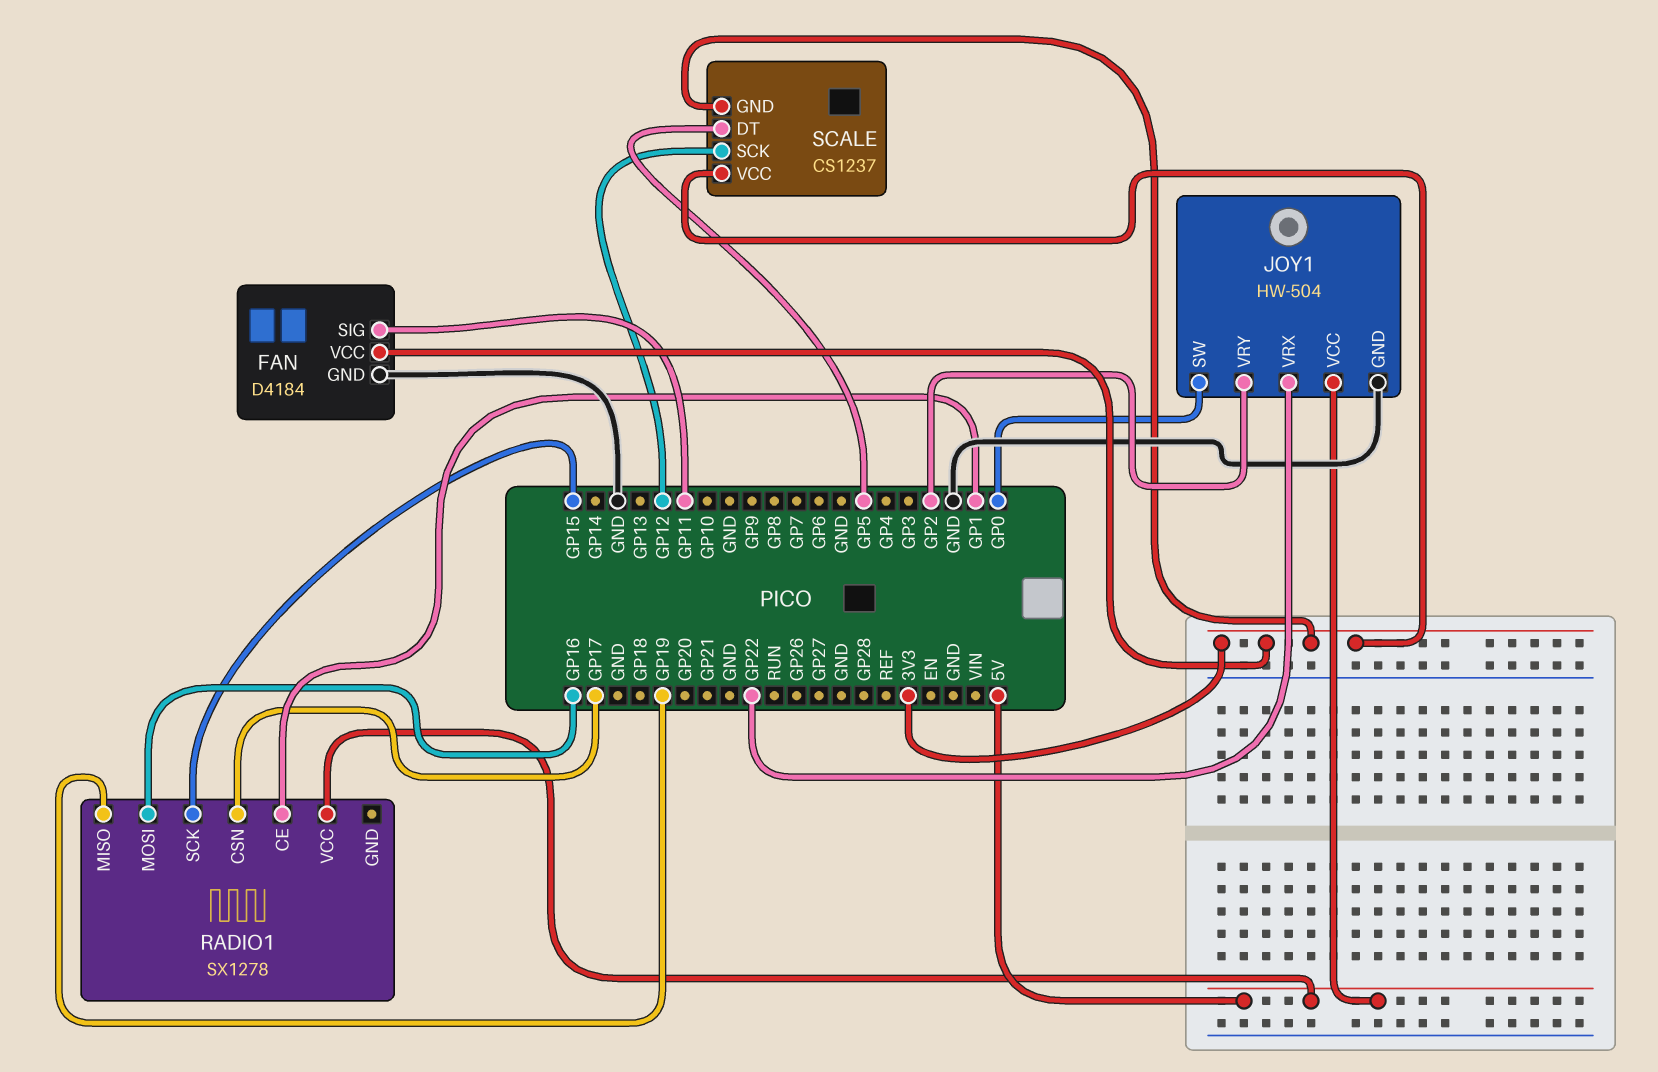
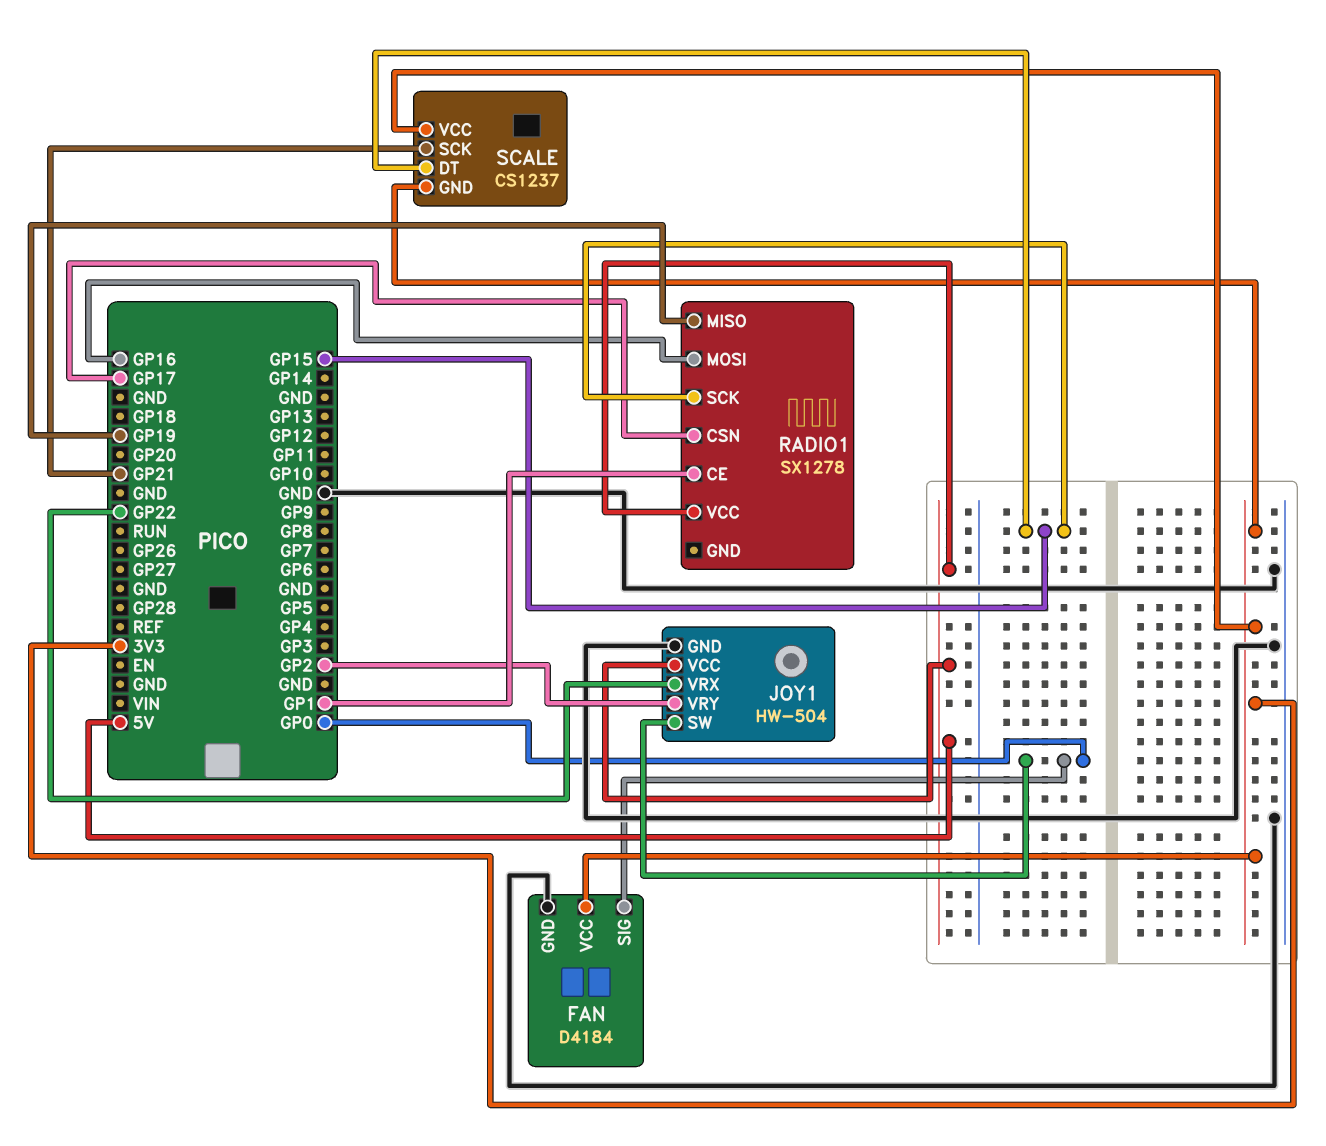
FAN pin SIG: GP11 -> GP0
SCALE pin DT: GP5 -> GP15
SCALE pin SCK: GP12 -> GP21

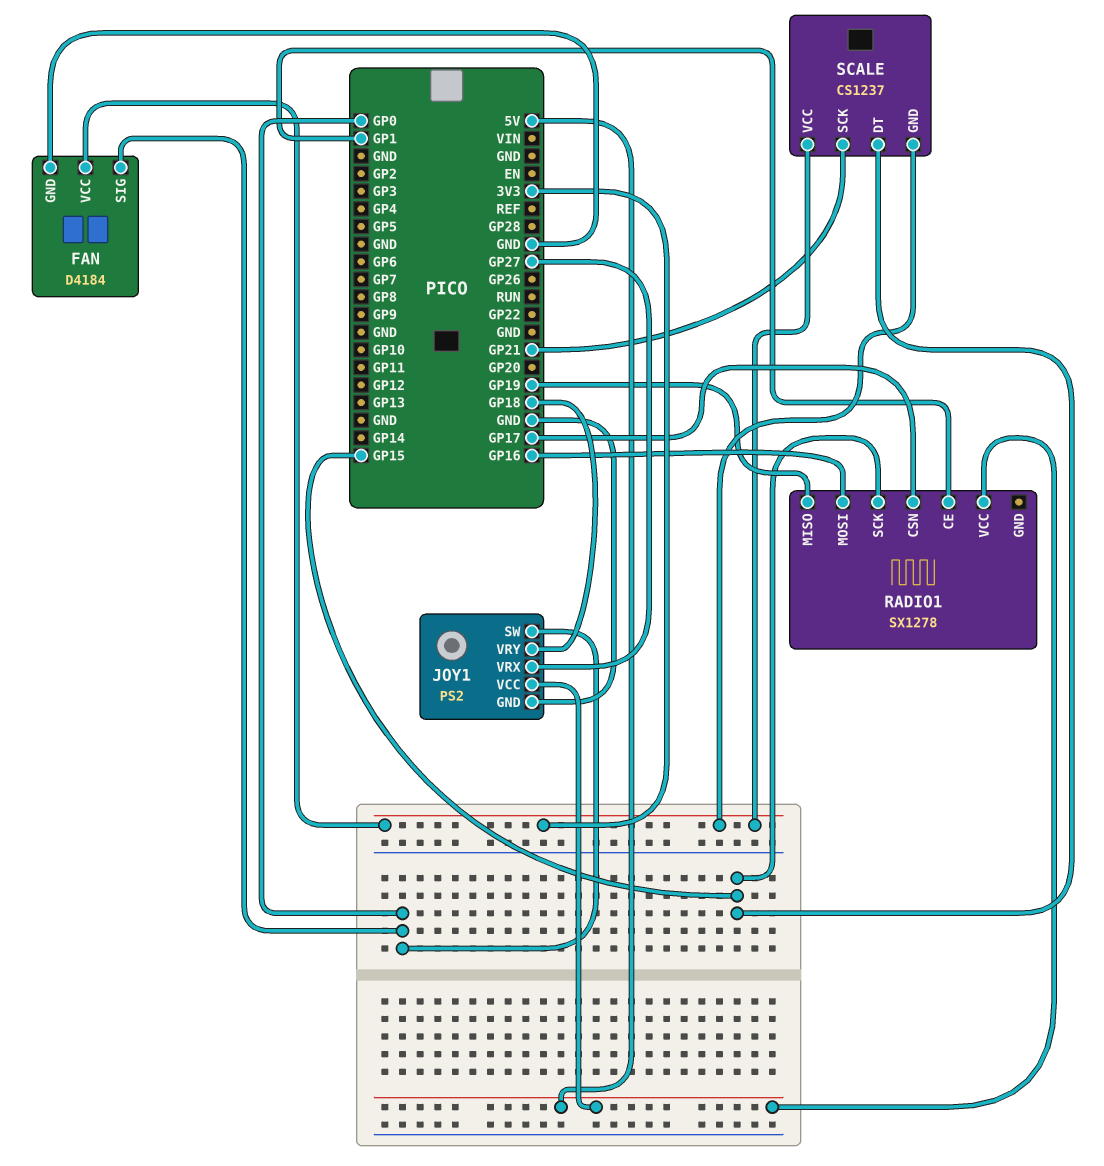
JOY1: HW-504 -> PS2
JOY1 pin VRX: GP22 -> GP27
JOY1 pin VRY: GP2 -> GP18

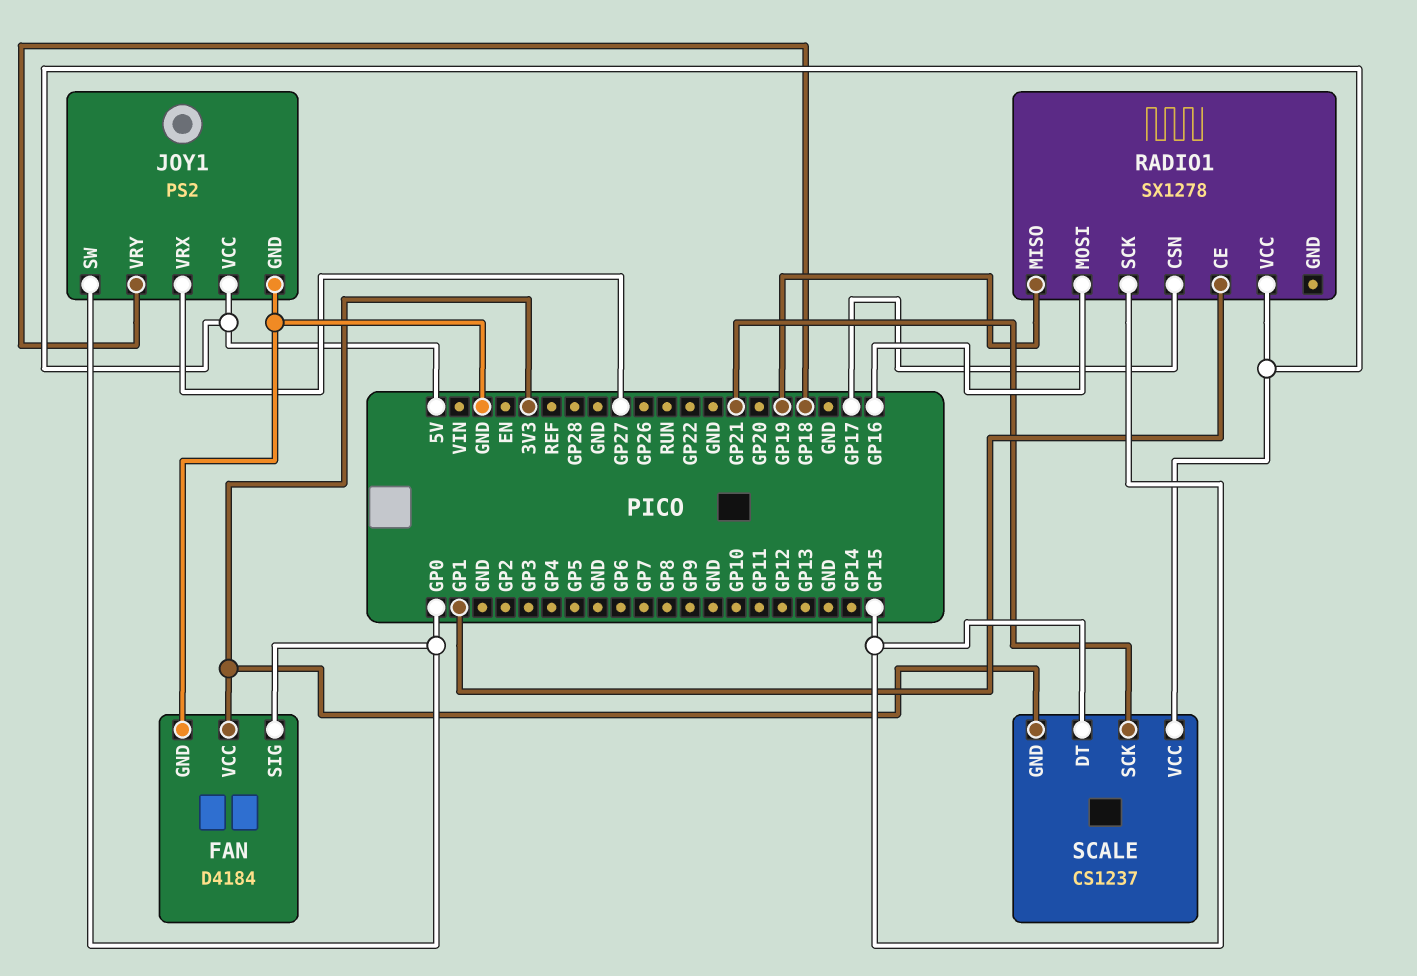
SCALE pin VCC: 3V3 -> 5V

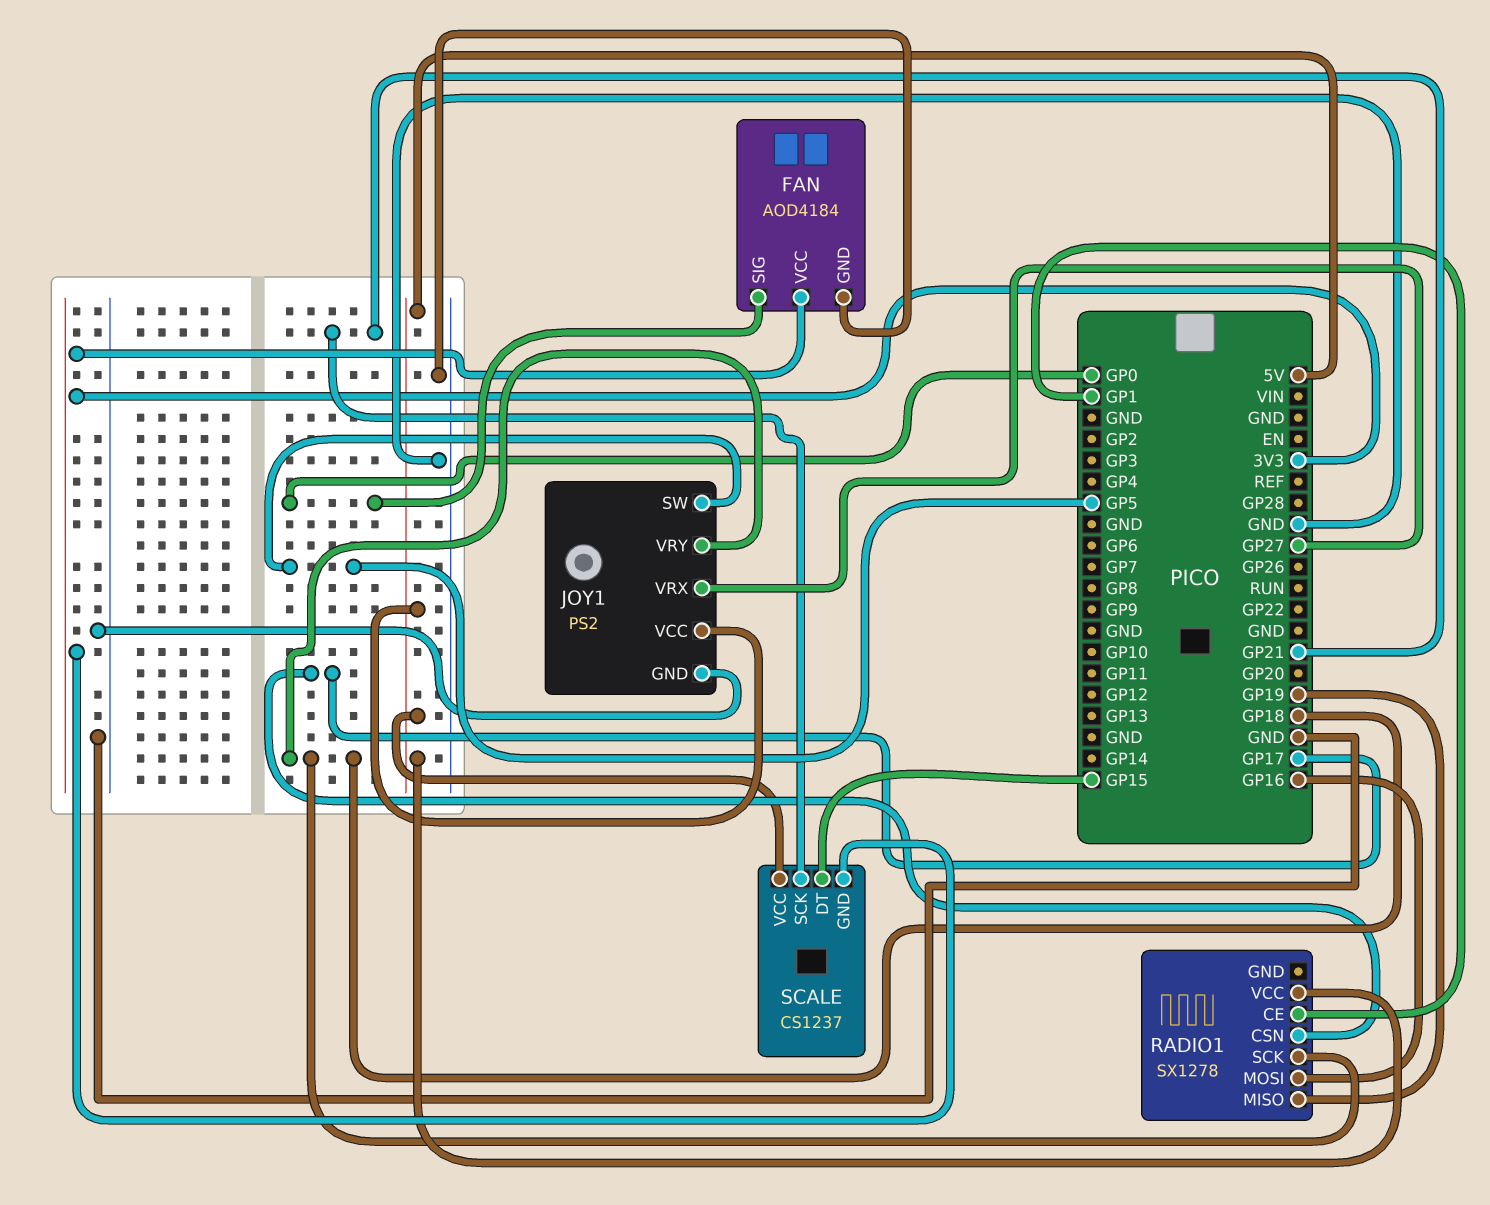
FAN: D4184 -> AOD4184
JOY1 pin SW: GP0 -> GP5
RADIO1 pin SCK: GP15 -> GP18

